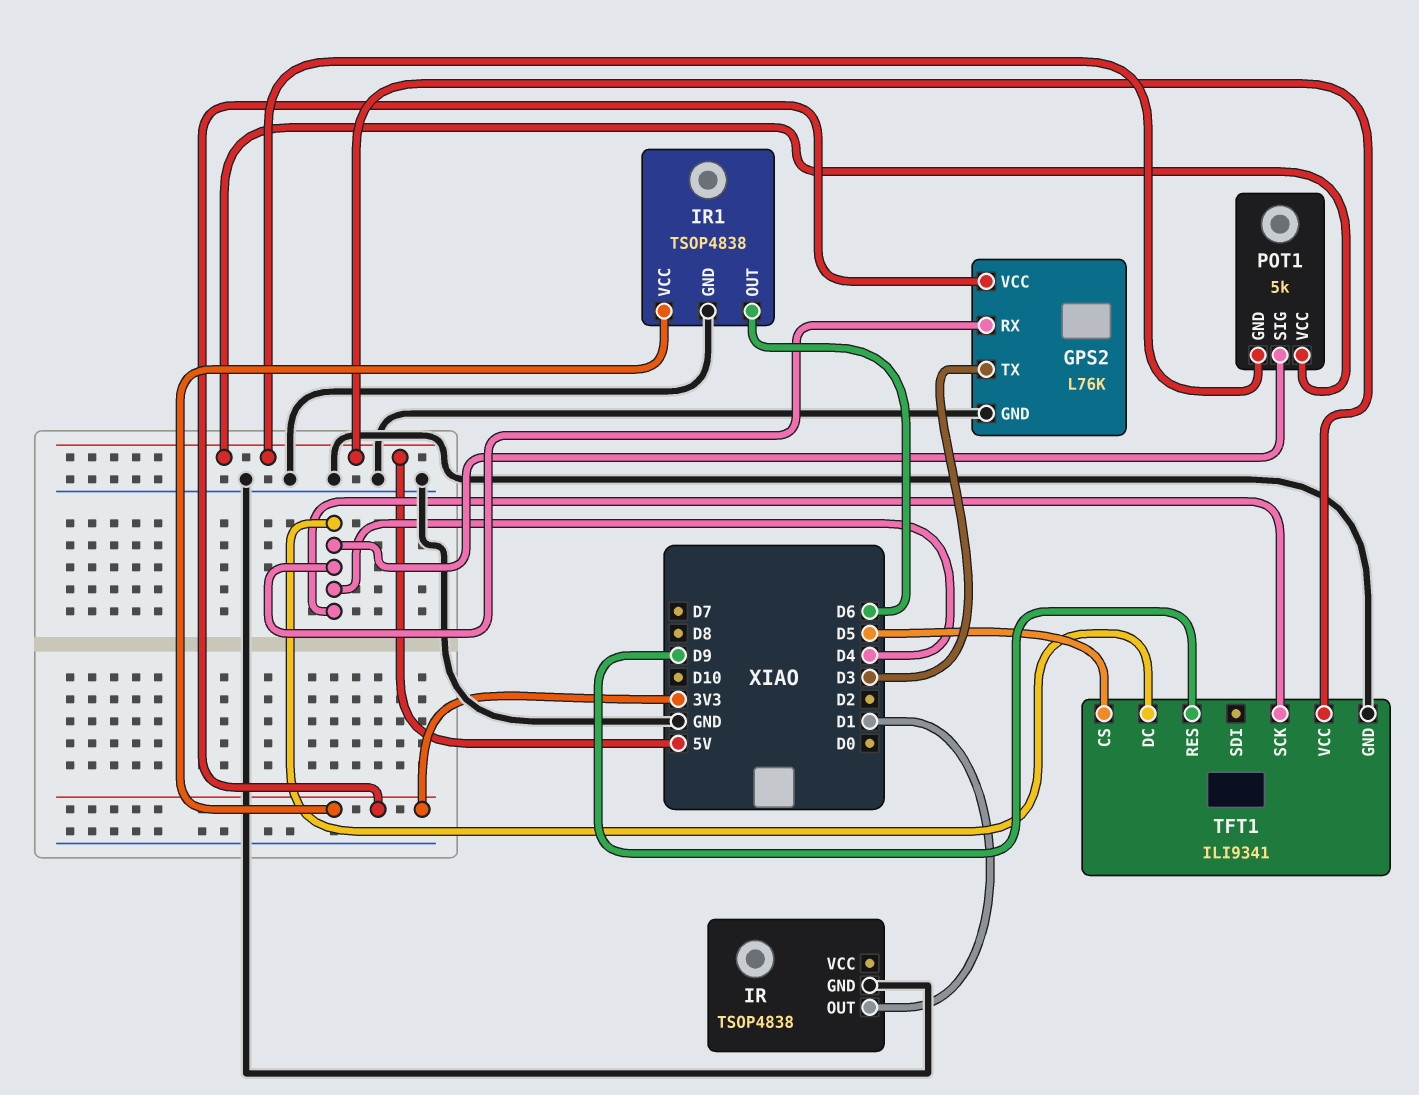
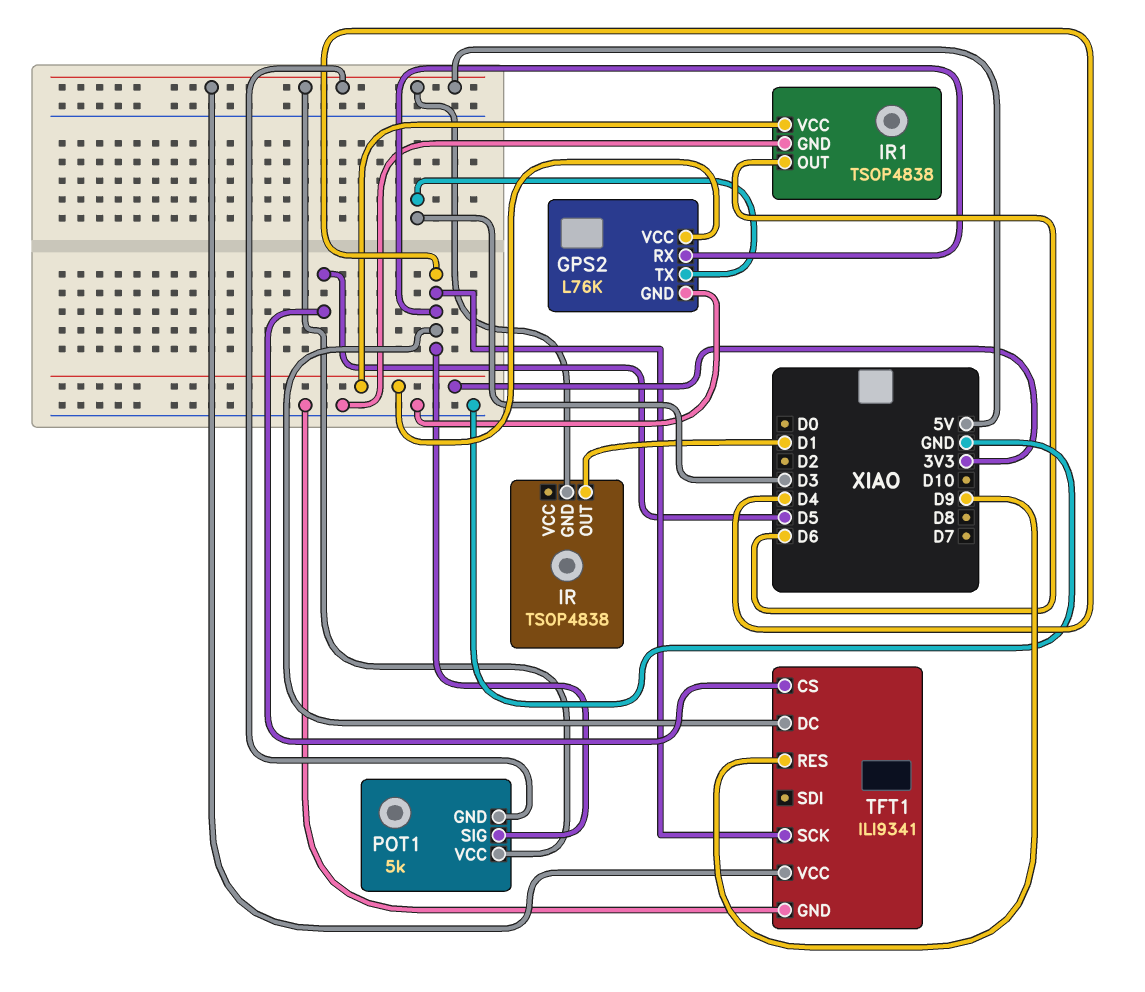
IR pin GND: GND -> 5V

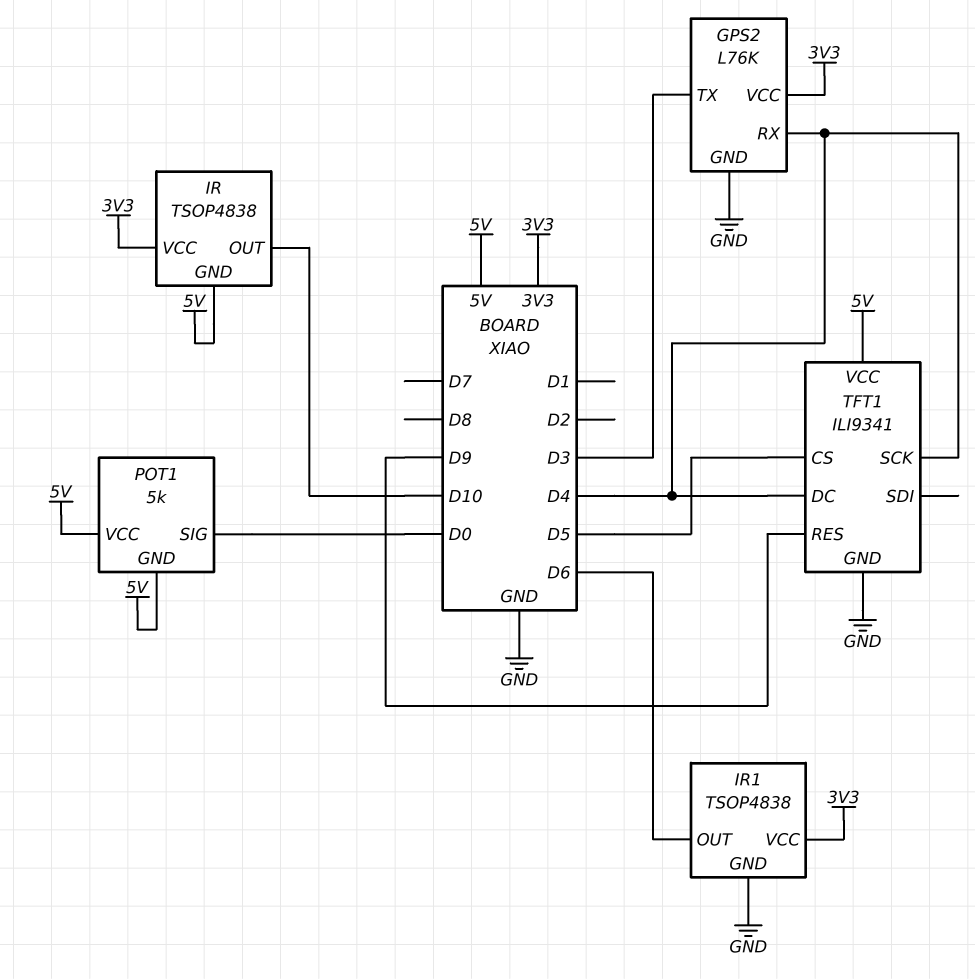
IR pin OUT: D1 -> D10
IR pin VCC: none -> 3V3
POT1 pin SIG: D4 -> D0

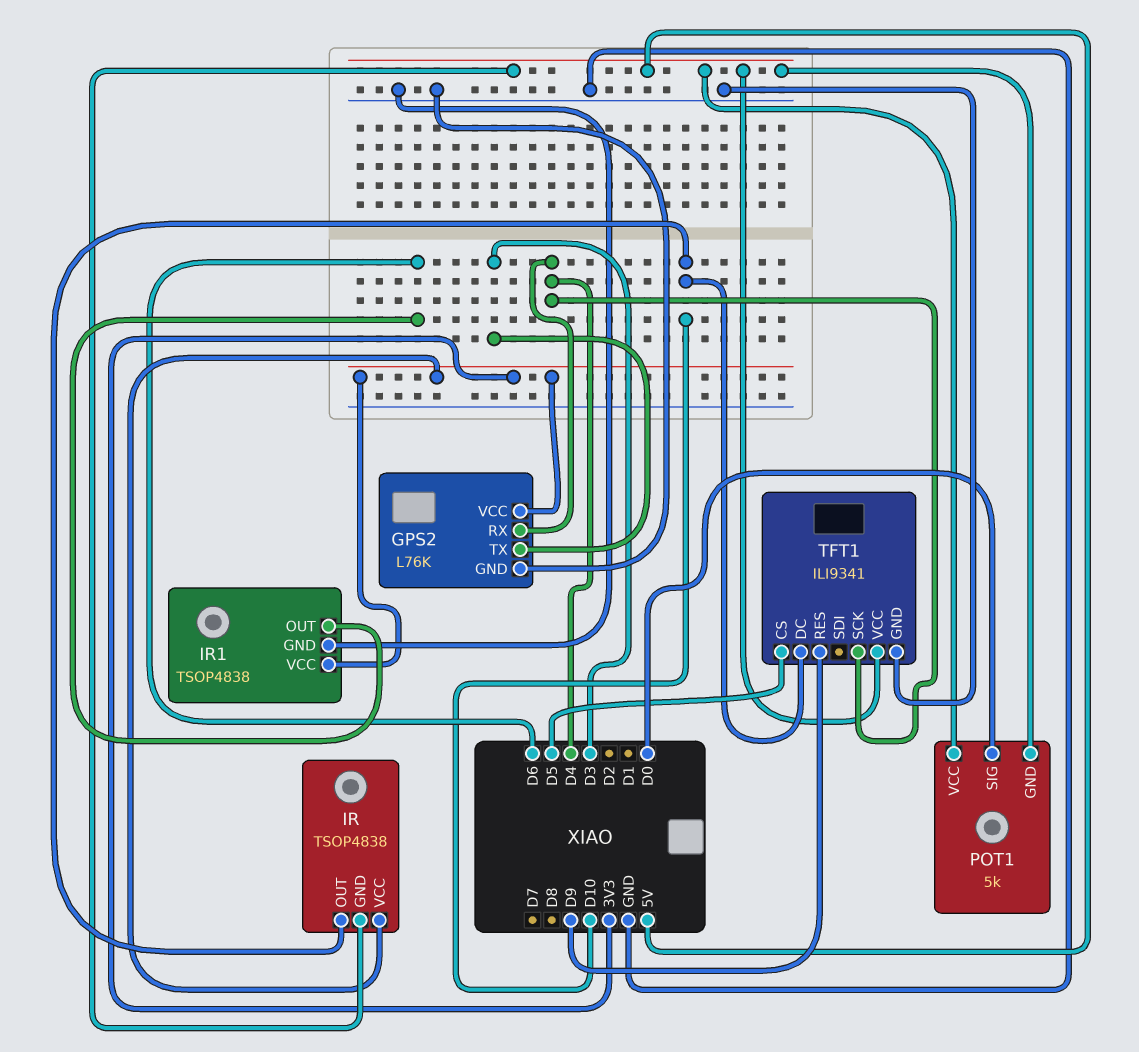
TFT1 pin DC: D4 -> D10

